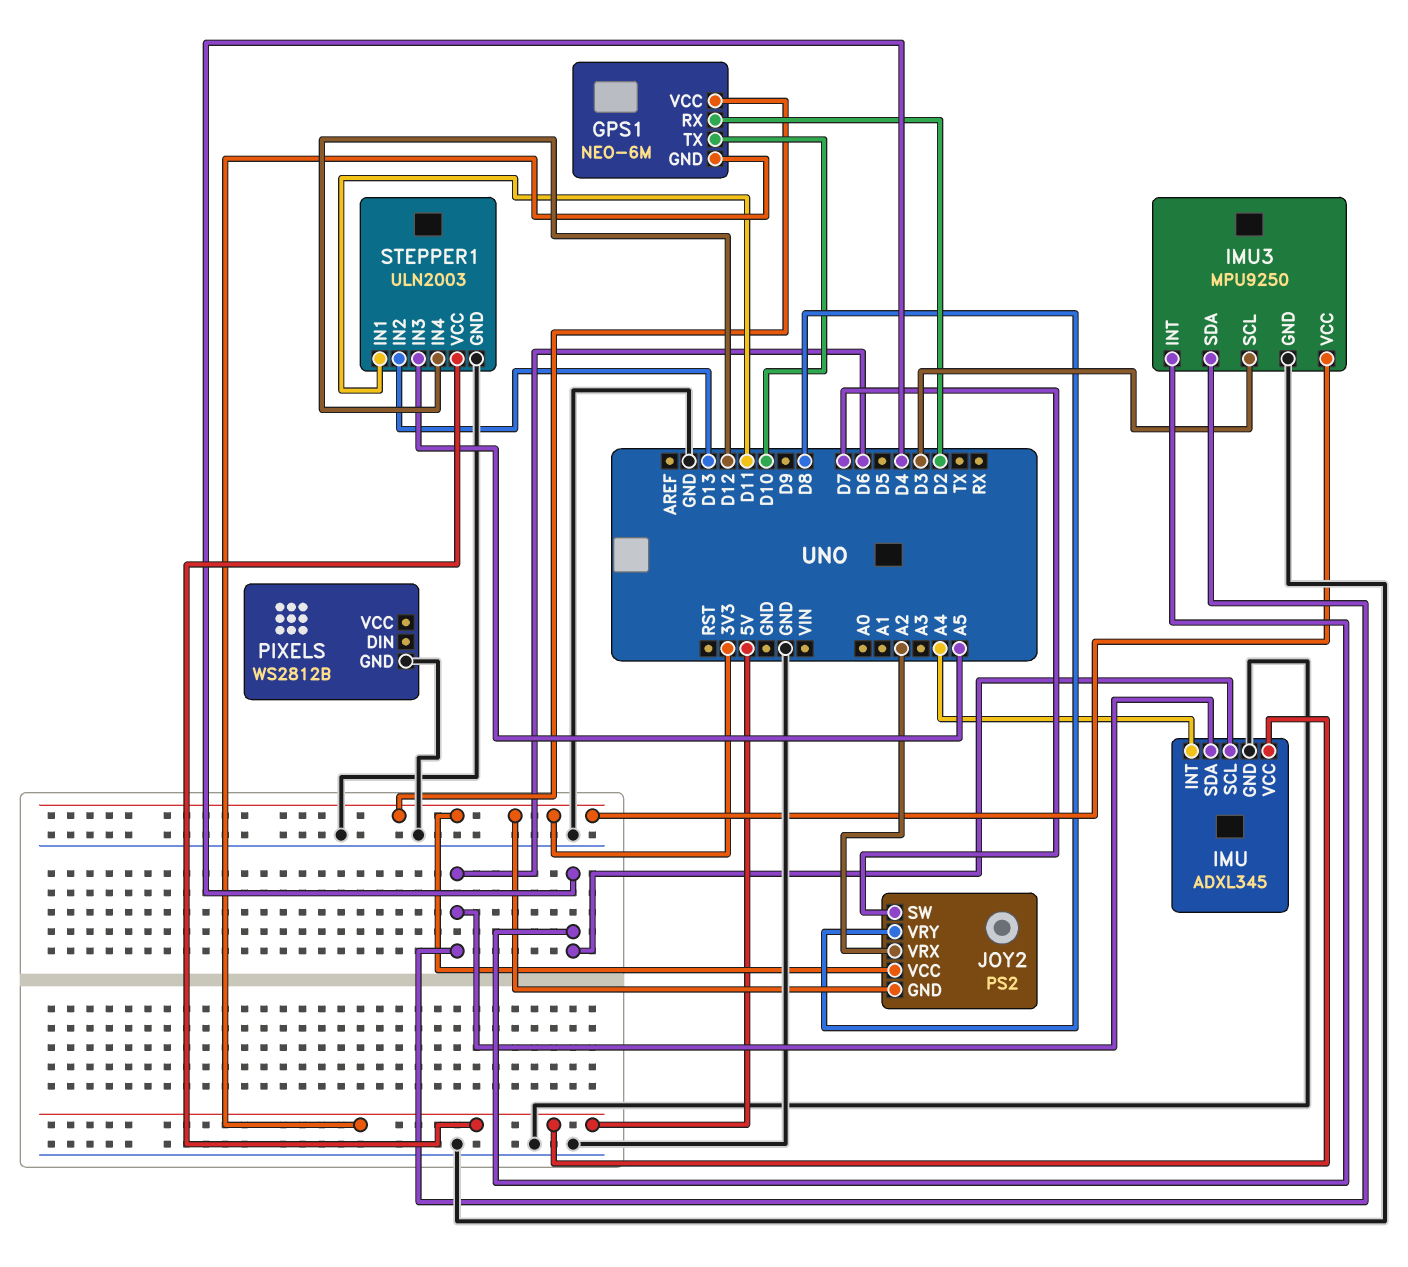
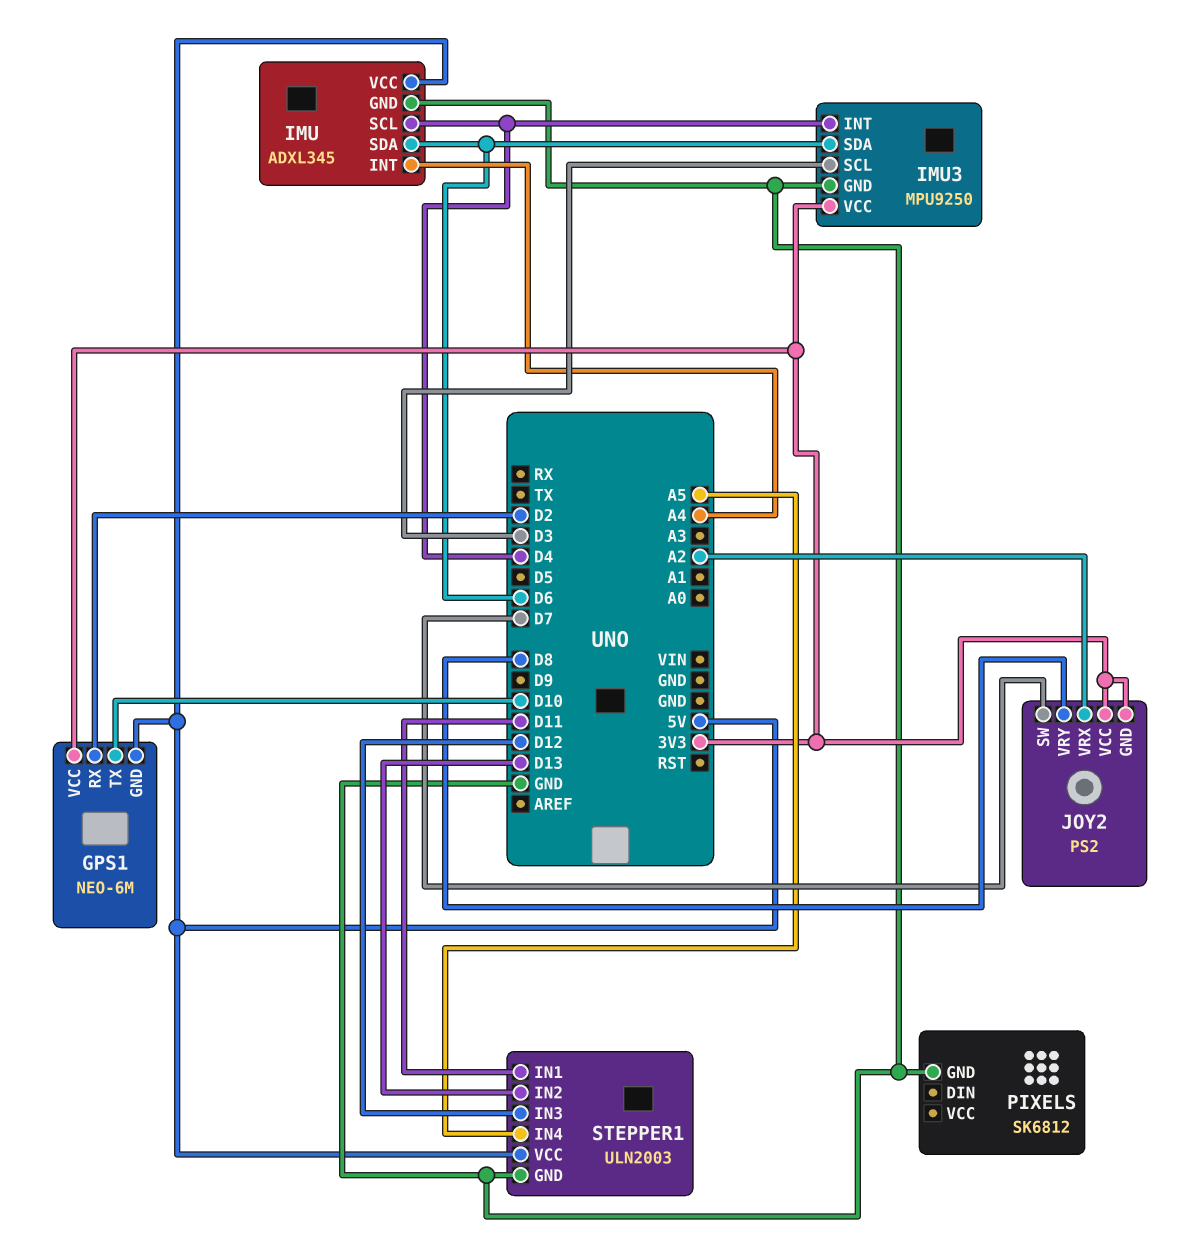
PIXELS: WS2812B -> SK6812
STEPPER1 pin IN3: A5 -> D12
STEPPER1 pin IN4: D12 -> A5

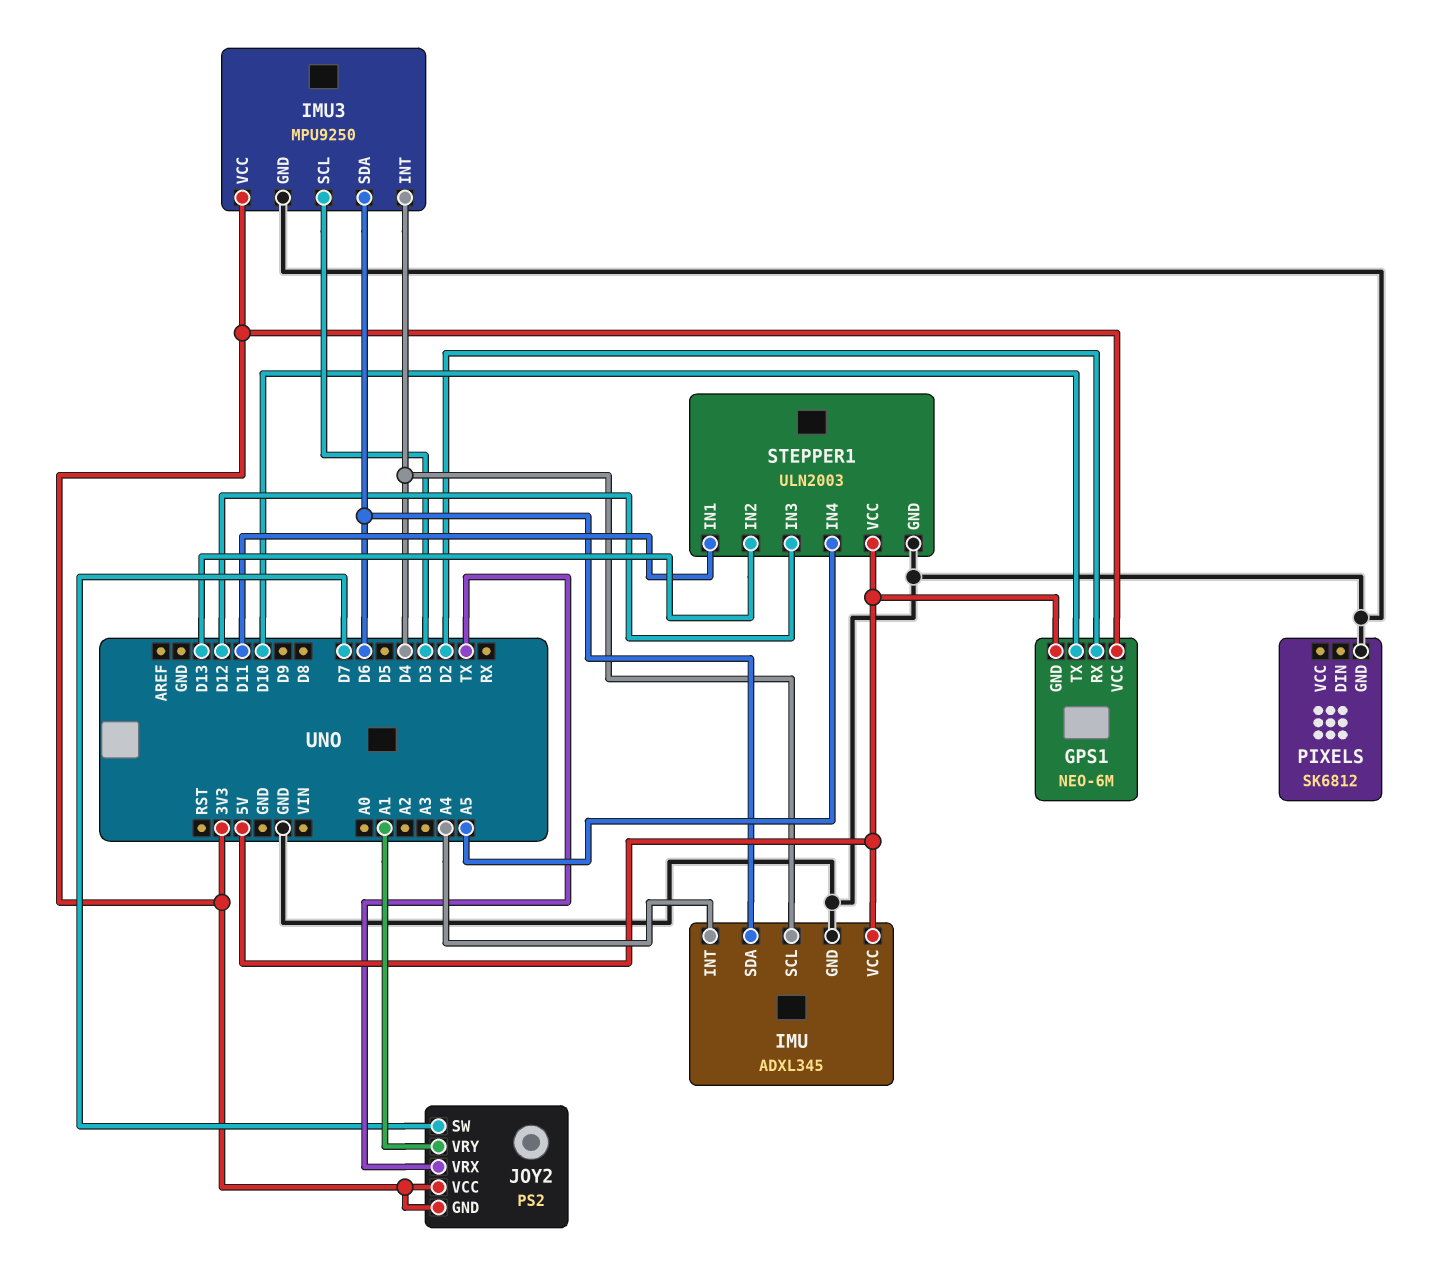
JOY2 pin VRX: A2 -> TX
JOY2 pin VRY: D8 -> A1

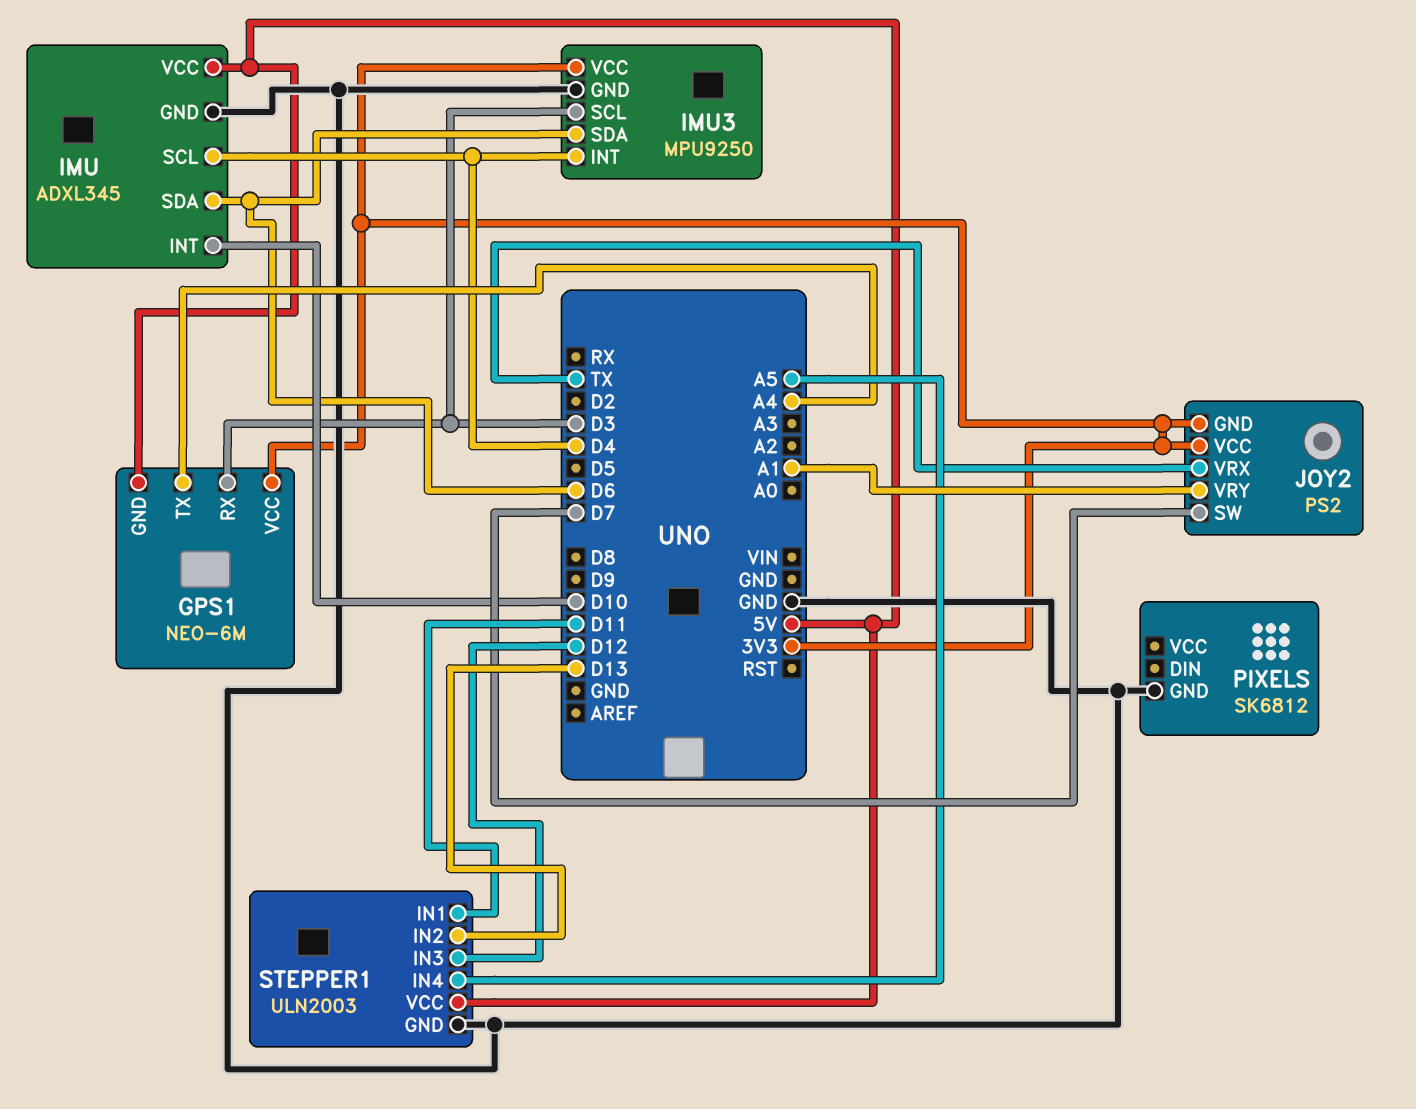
GPS1 pin RX: D2 -> D3
GPS1 pin TX: D10 -> A4
IMU pin INT: A4 -> D10

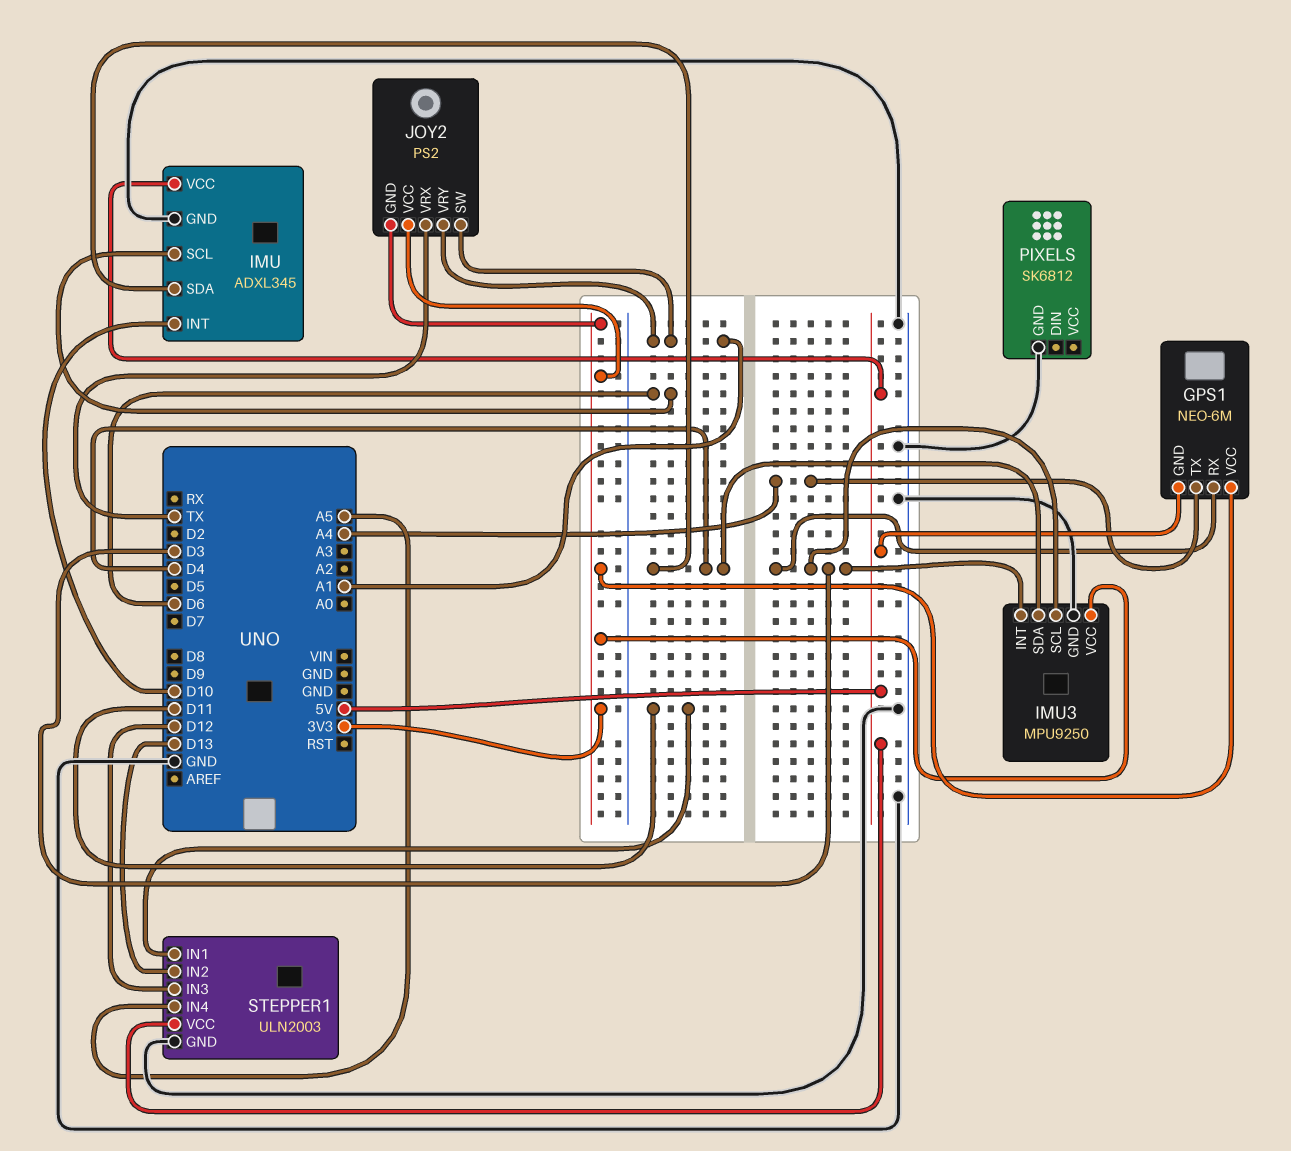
IMU pin SCL: D4 -> D6
IMU pin SDA: D6 -> D4
IMU3 pin INT: D4 -> D3
IMU3 pin SDA: D6 -> D4
JOY2 pin SW: D7 -> A1

